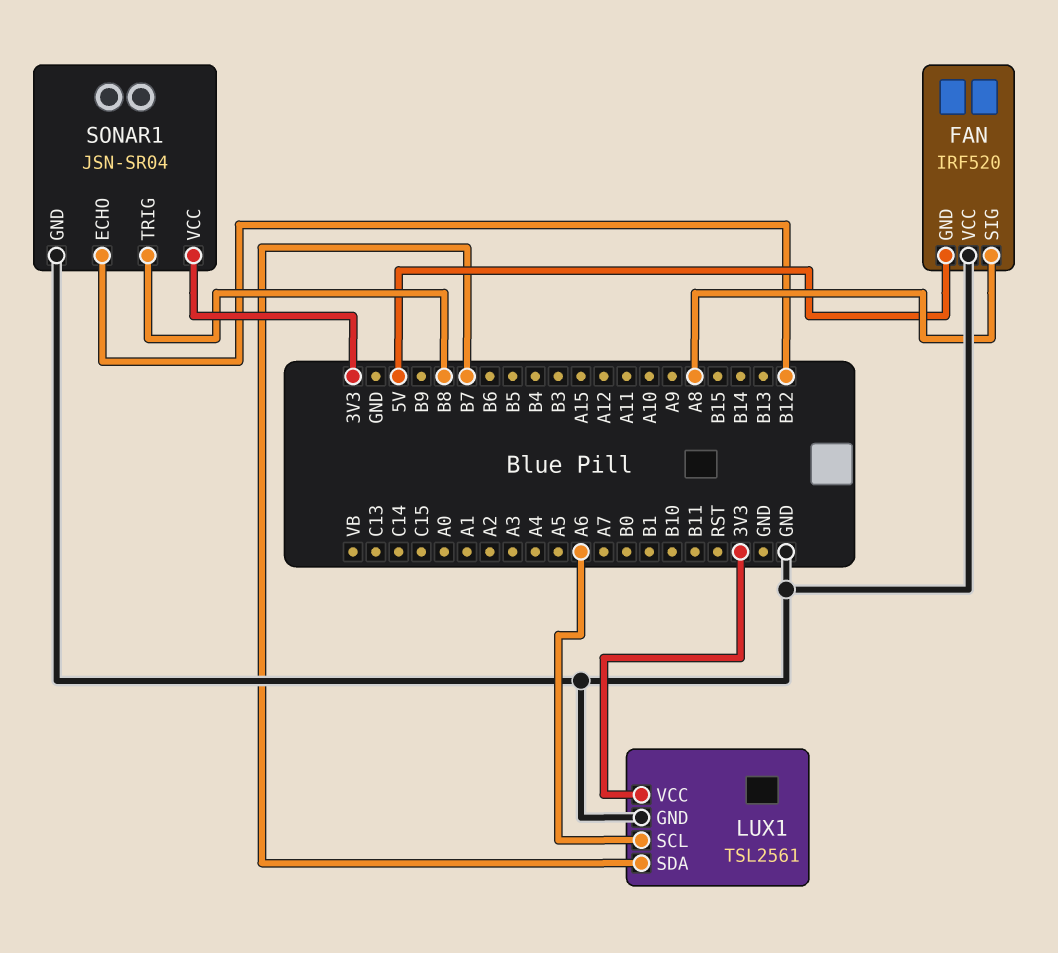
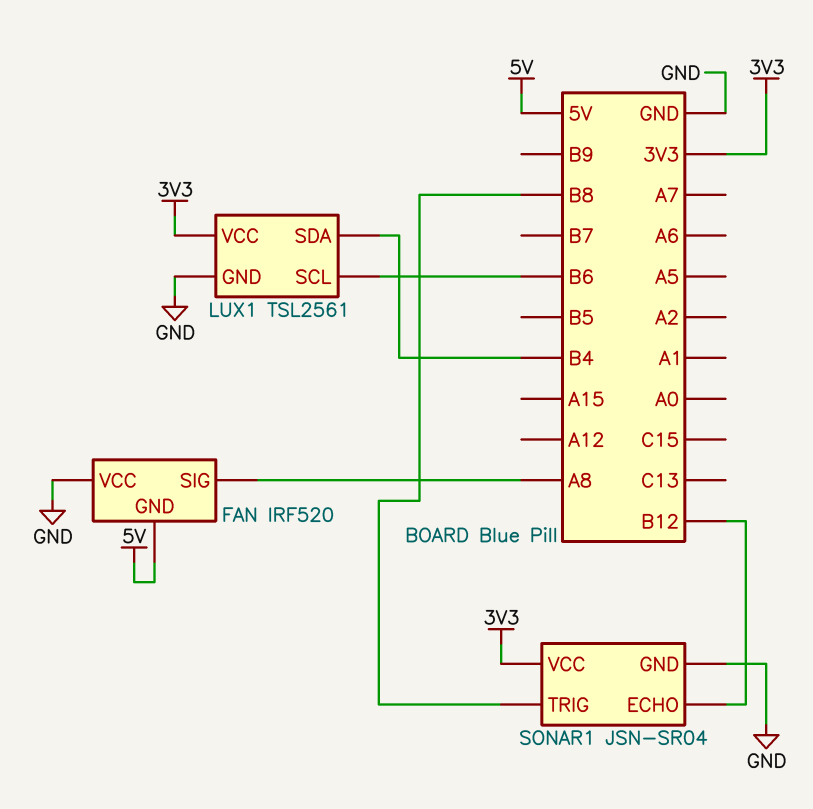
LUX1 pin SCL: A6 -> B6
LUX1 pin SDA: B7 -> B4

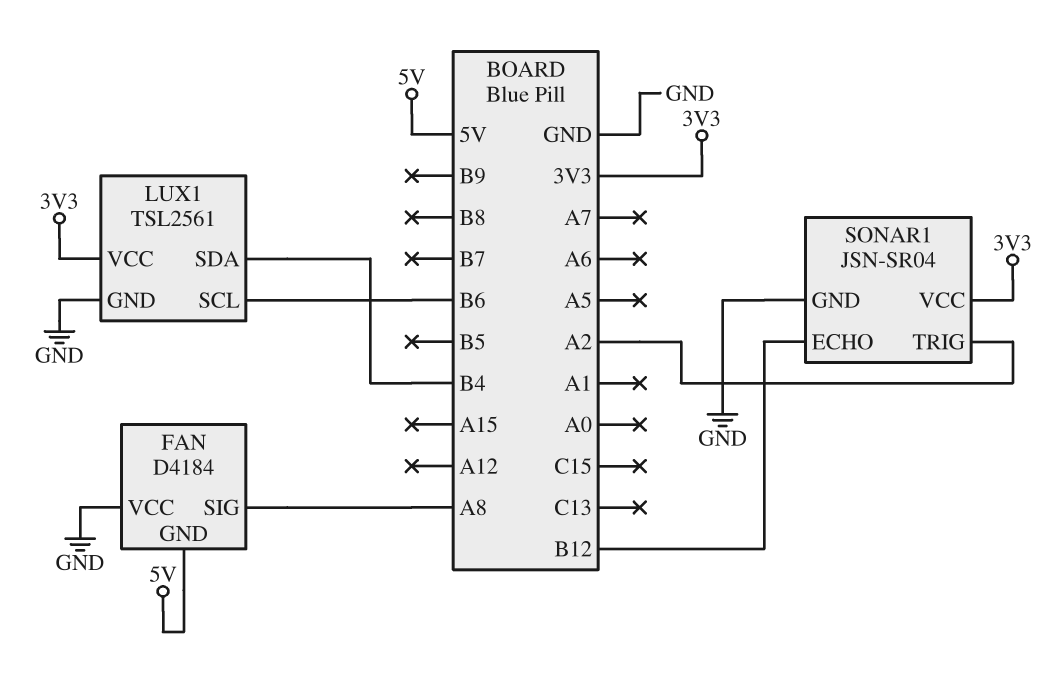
FAN: IRF520 -> D4184
SONAR1 pin TRIG: B8 -> A2

